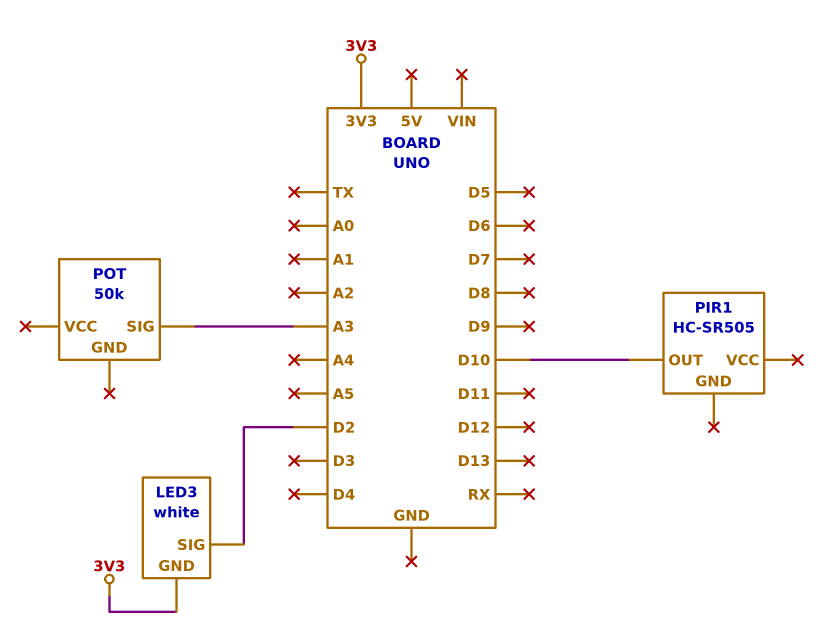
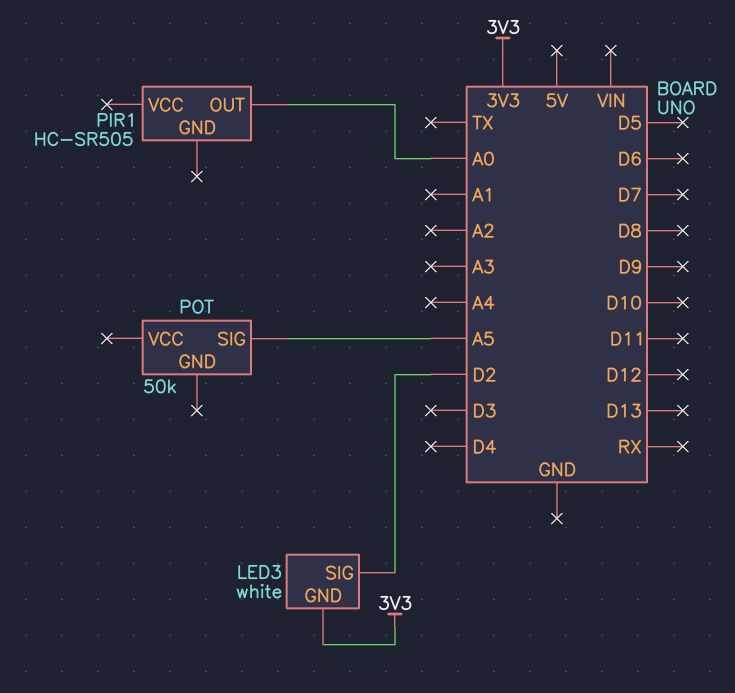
PIR1 pin OUT: D10 -> A0
POT pin SIG: A3 -> A5

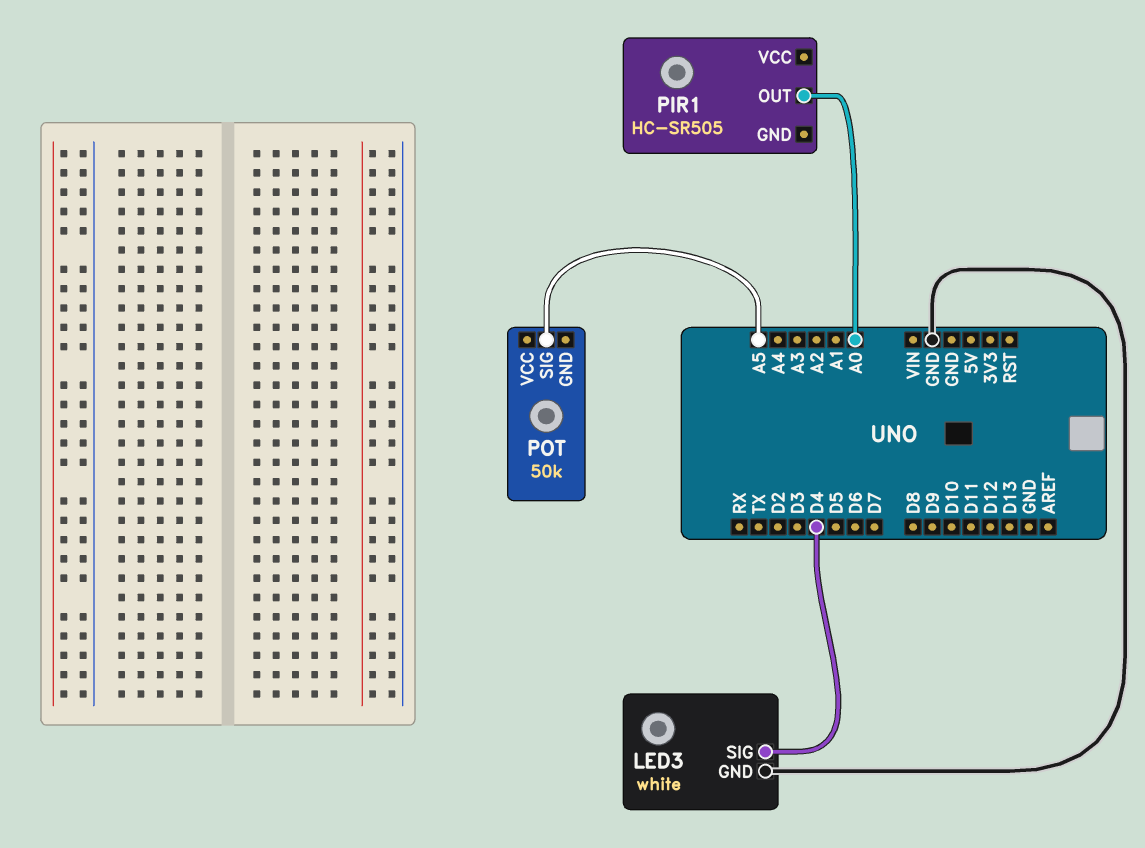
LED3 pin GND: 3V3 -> GND
LED3 pin SIG: D2 -> D4

